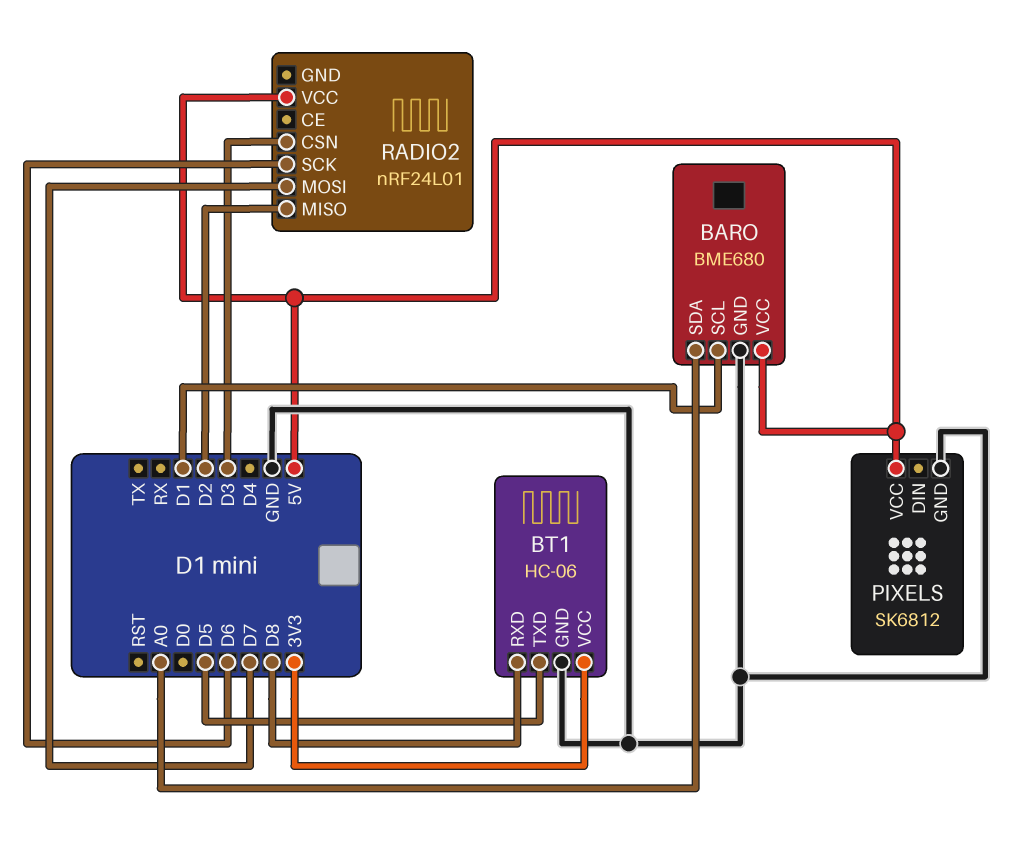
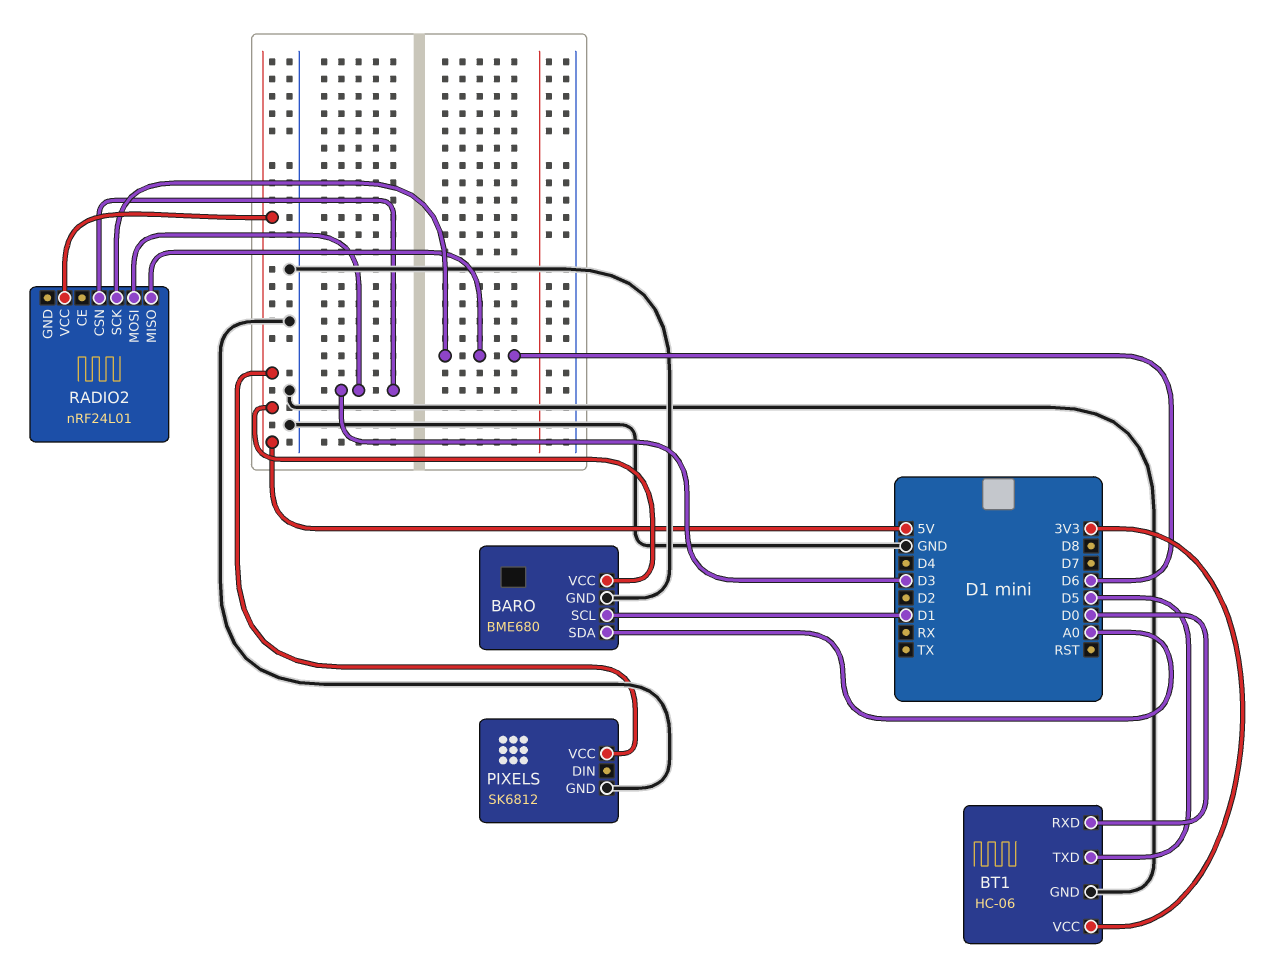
BT1 pin RXD: D8 -> D0
RADIO2 pin MISO: D2 -> D6
RADIO2 pin MOSI: D7 -> D3

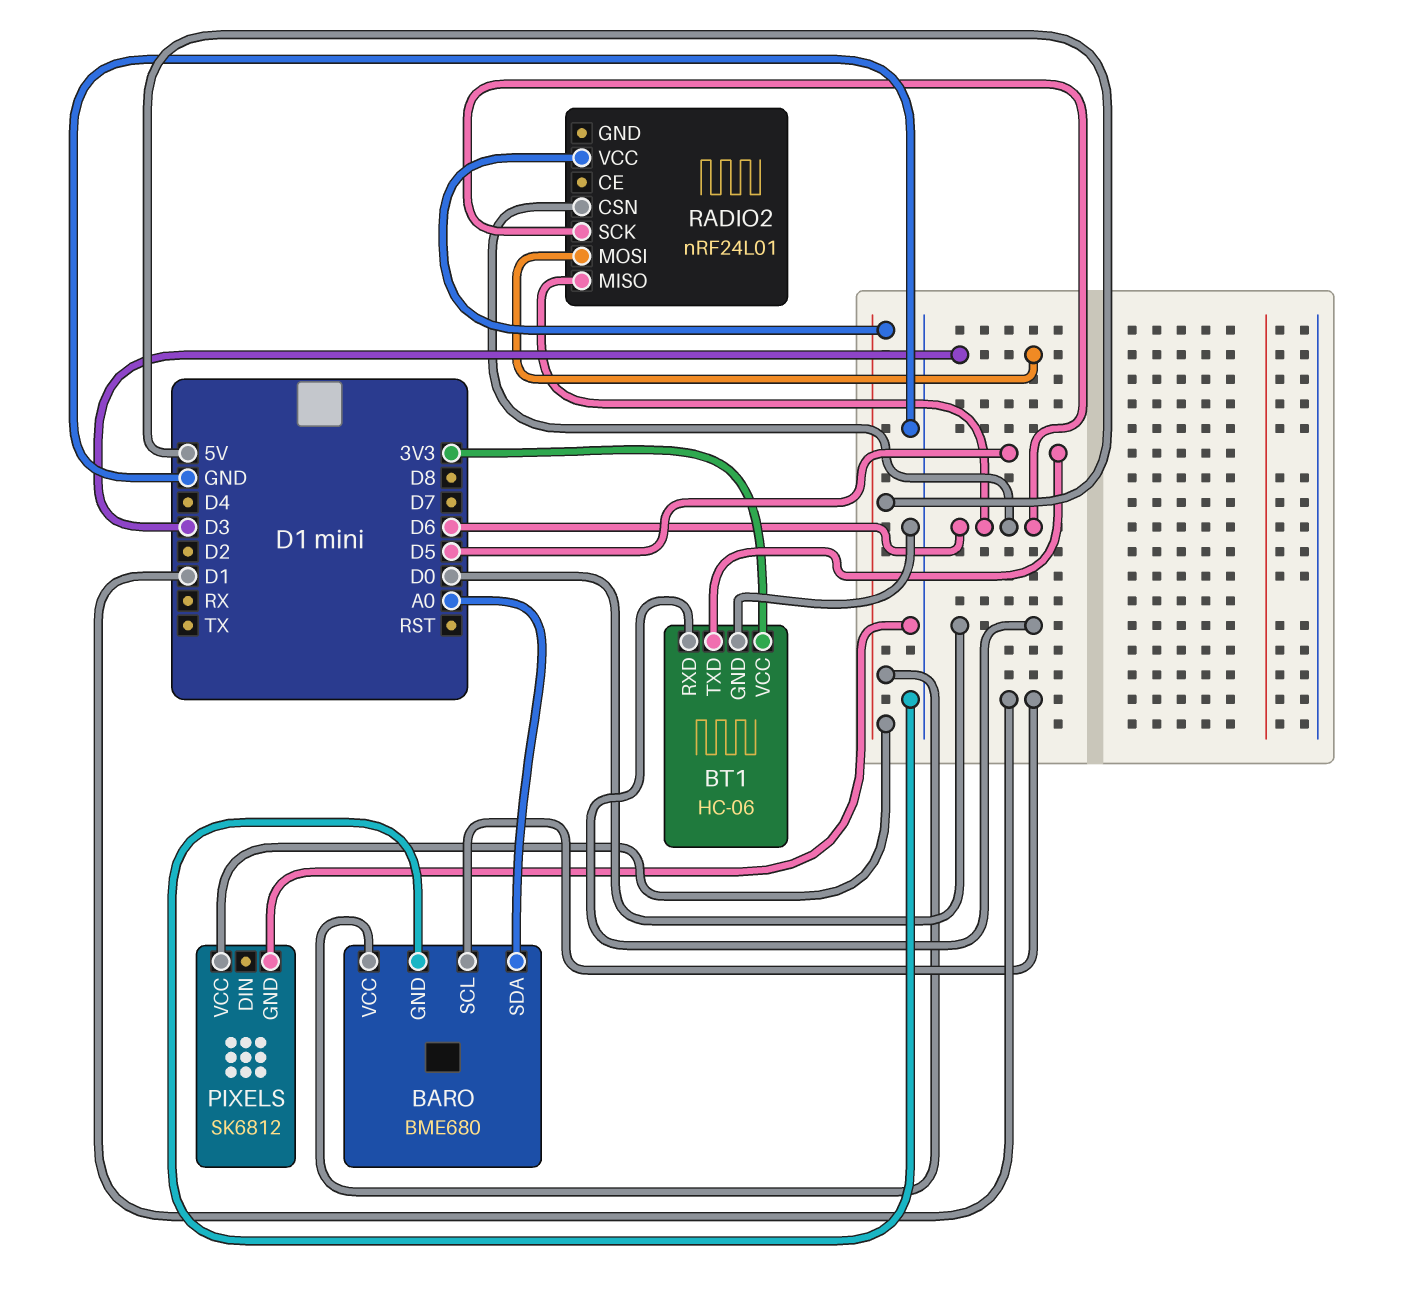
RADIO2 pin CSN: D3 -> D6

